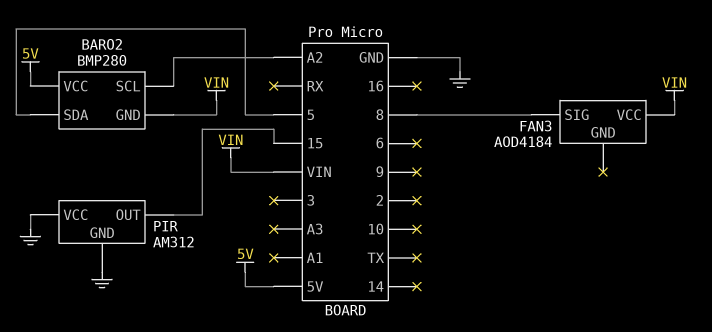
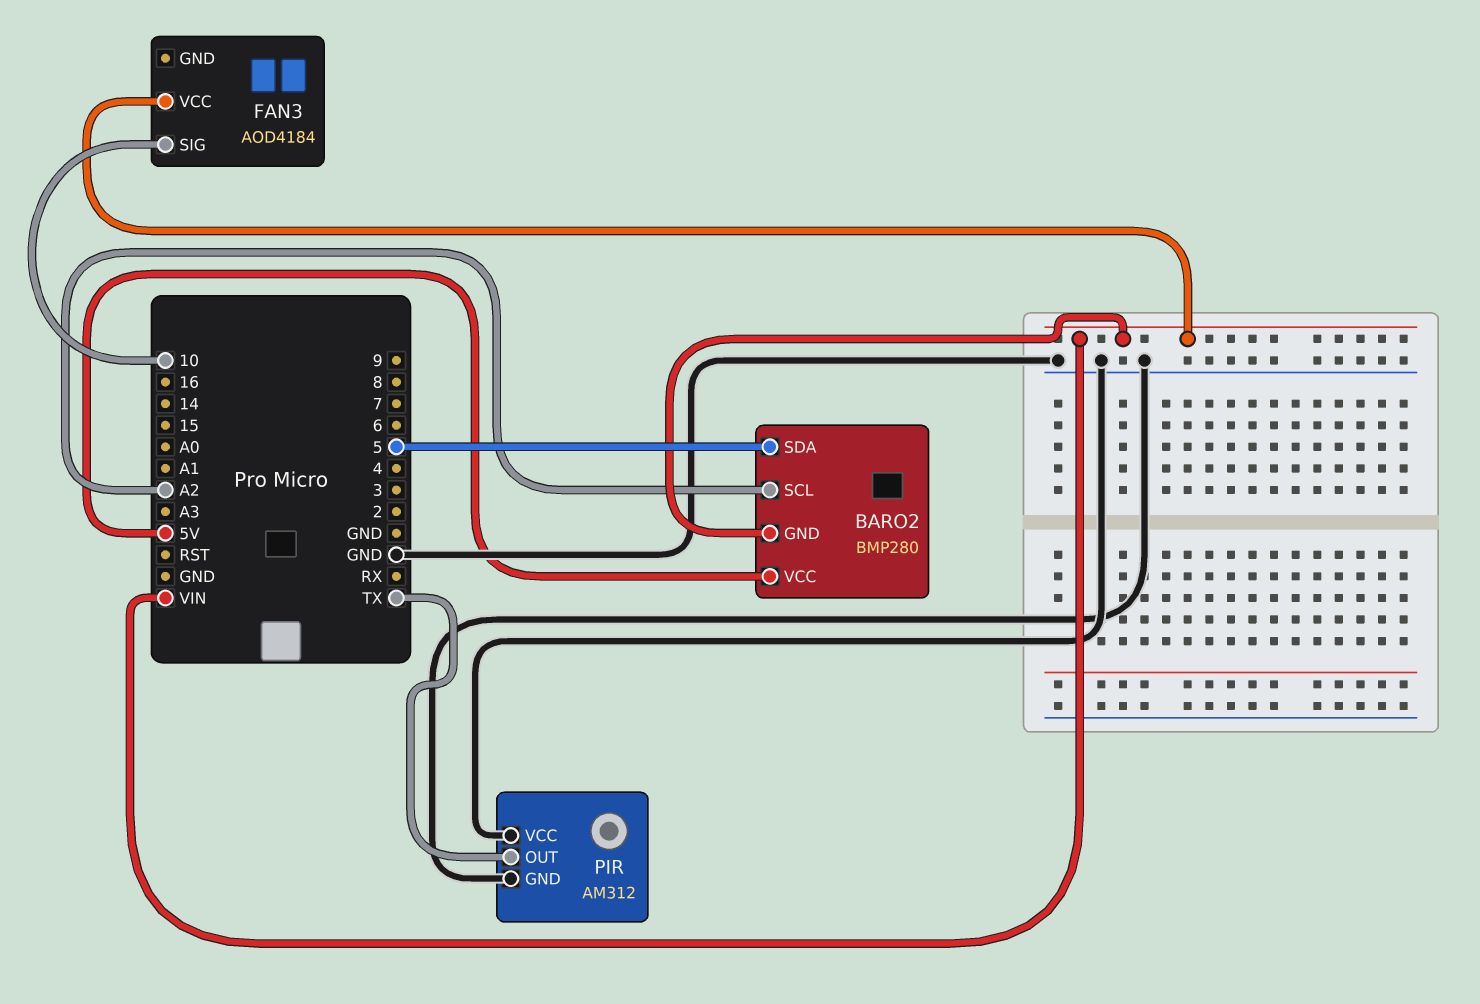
FAN3 pin SIG: 8 -> 10
PIR pin OUT: 15 -> TX

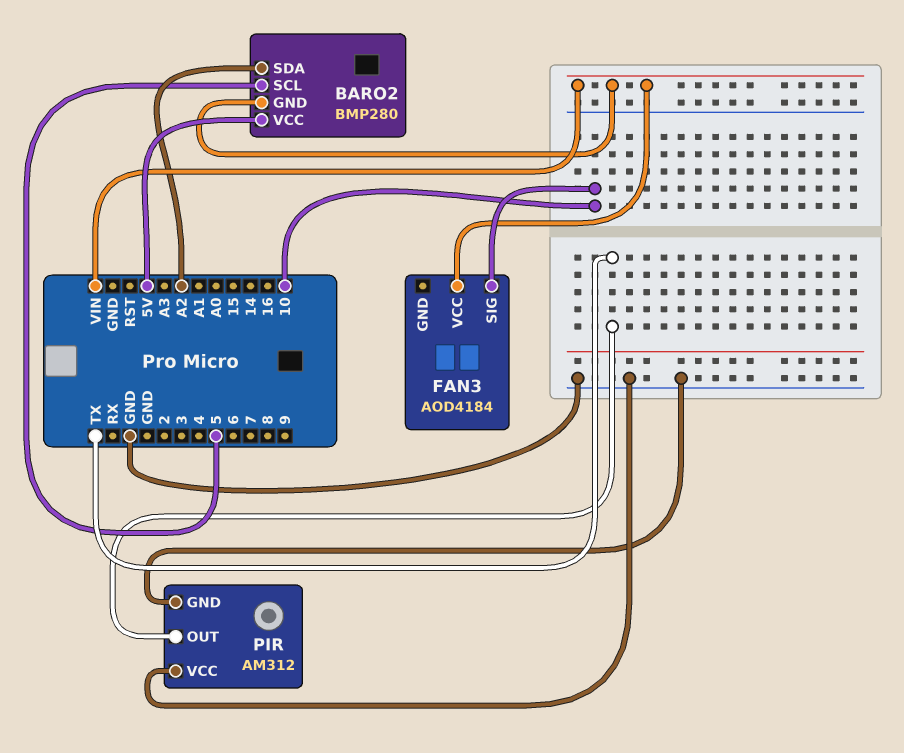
BARO2 pin SCL: A2 -> 5
BARO2 pin SDA: 5 -> A2

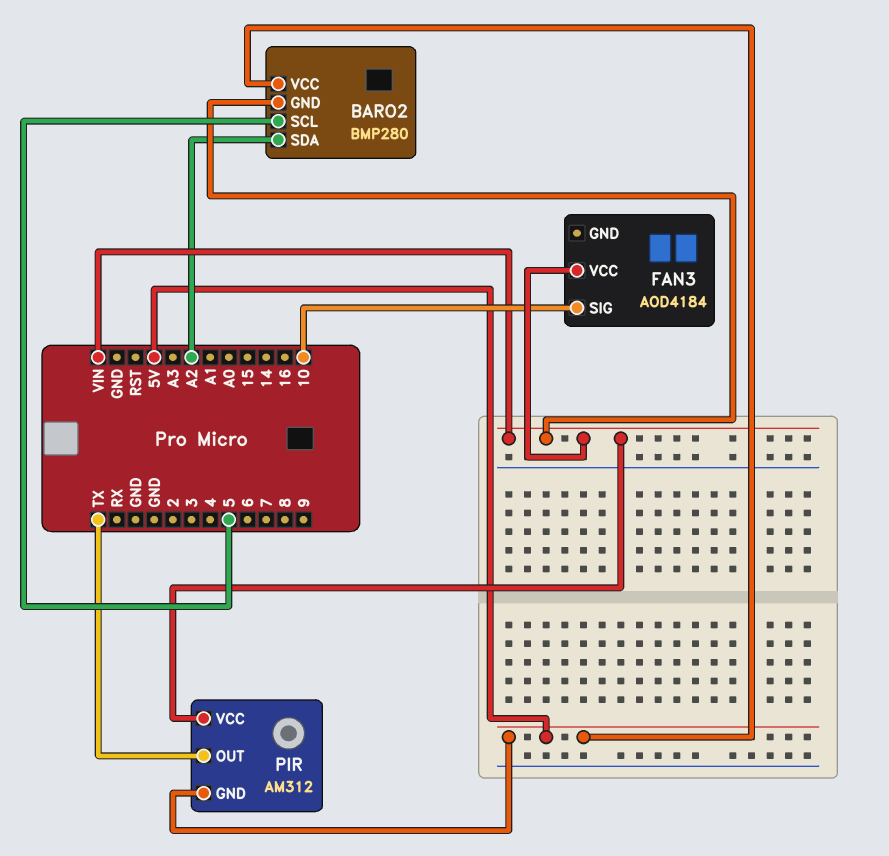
PIR pin GND: GND -> 5V
PIR pin VCC: GND -> VIN

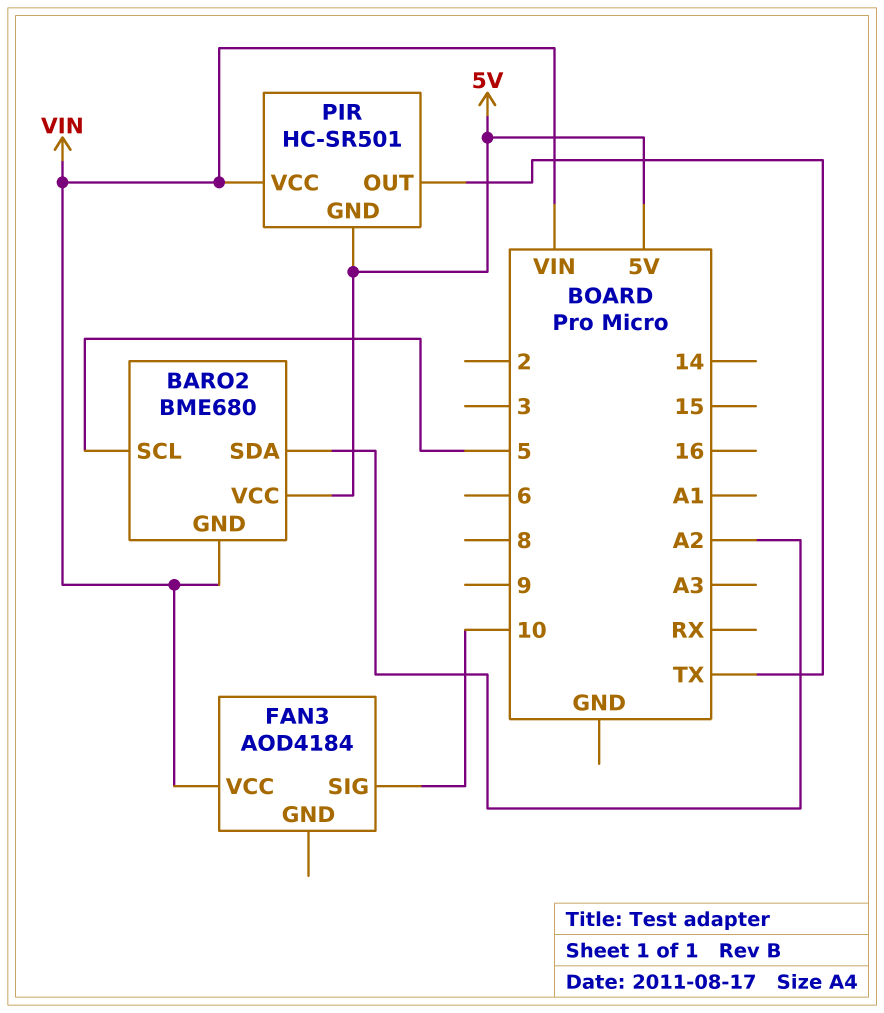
BARO2: BMP280 -> BME680
PIR: AM312 -> HC-SR501

